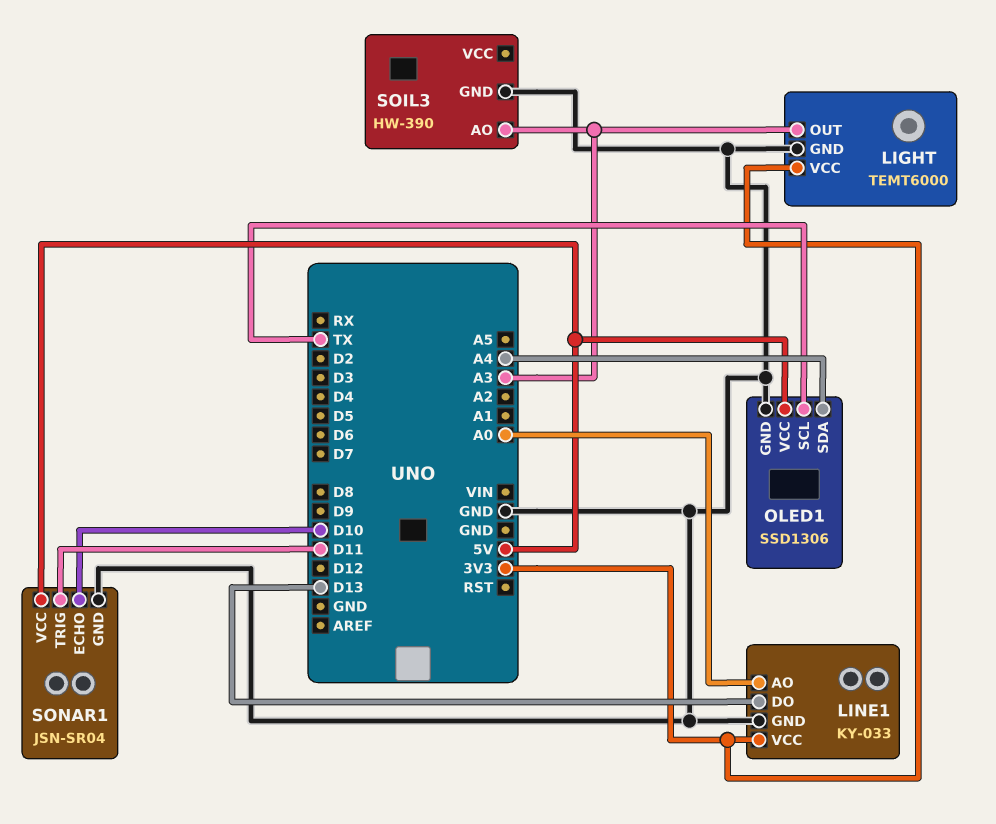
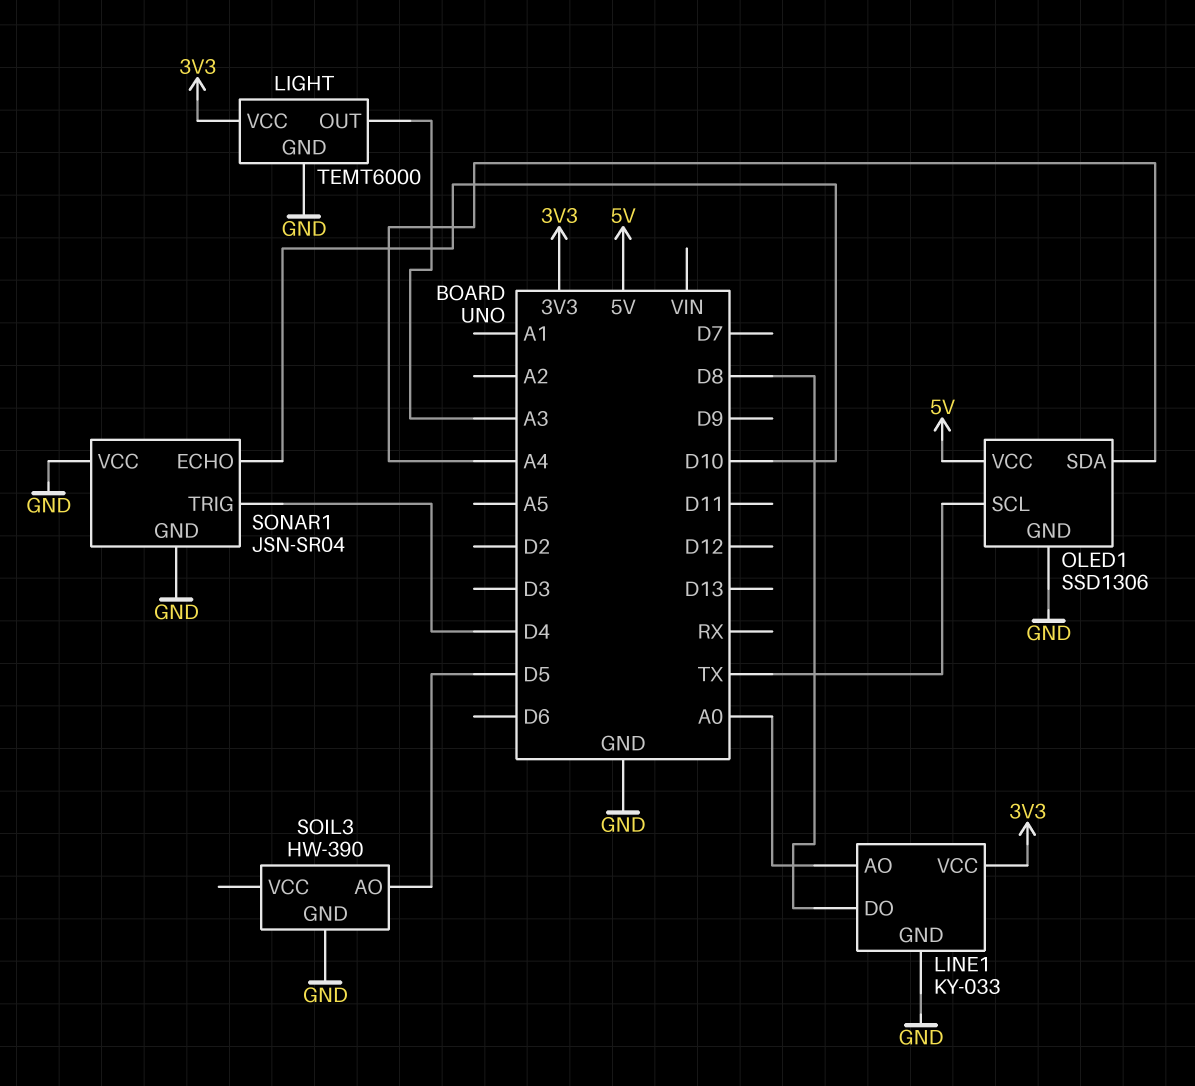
LINE1 pin DO: D13 -> D8
SOIL3 pin AO: A3 -> D5
SONAR1 pin TRIG: D11 -> D4
SONAR1 pin VCC: 5V -> GND

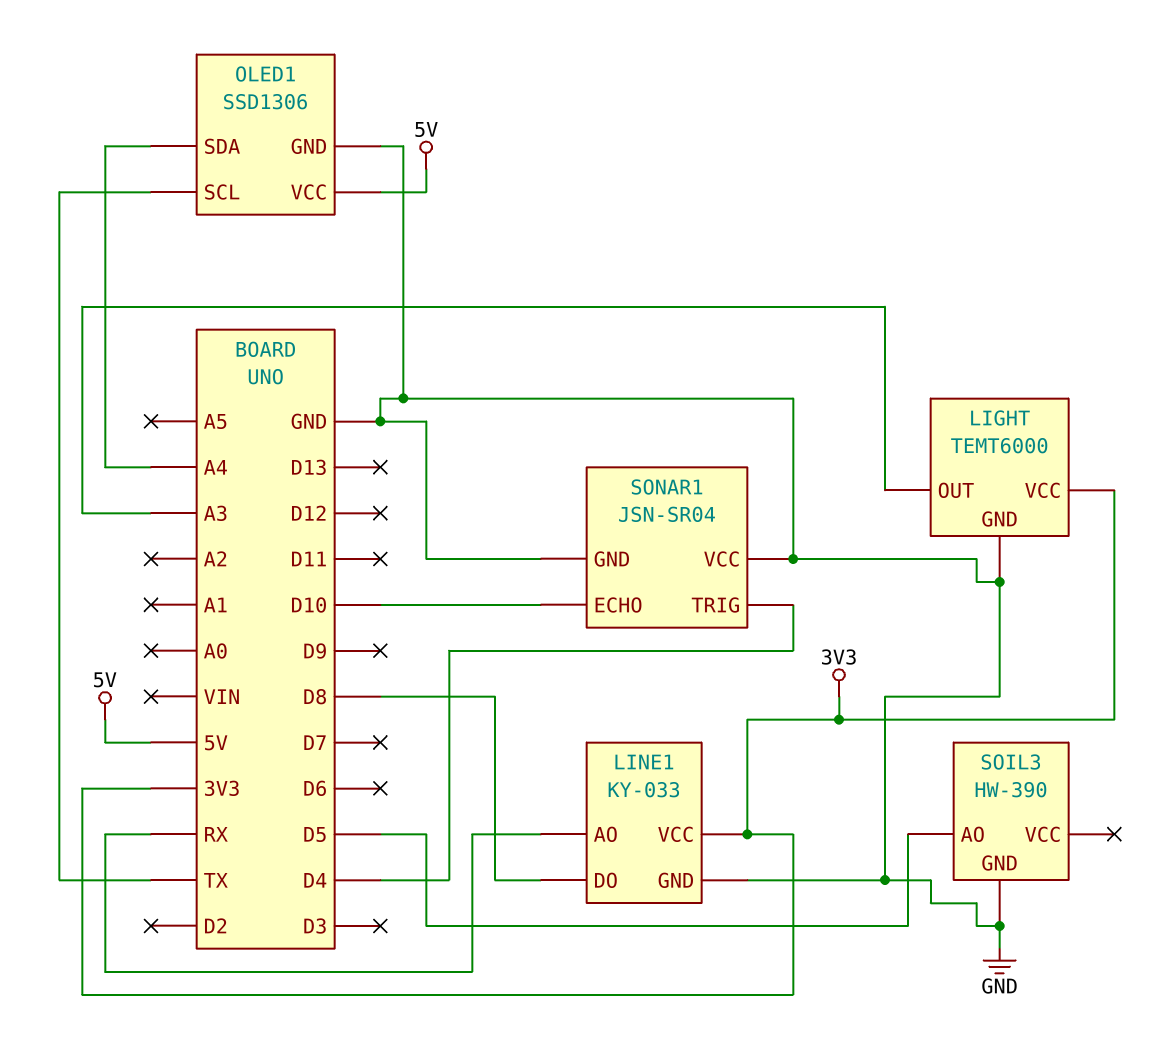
LINE1 pin AO: A0 -> RX

